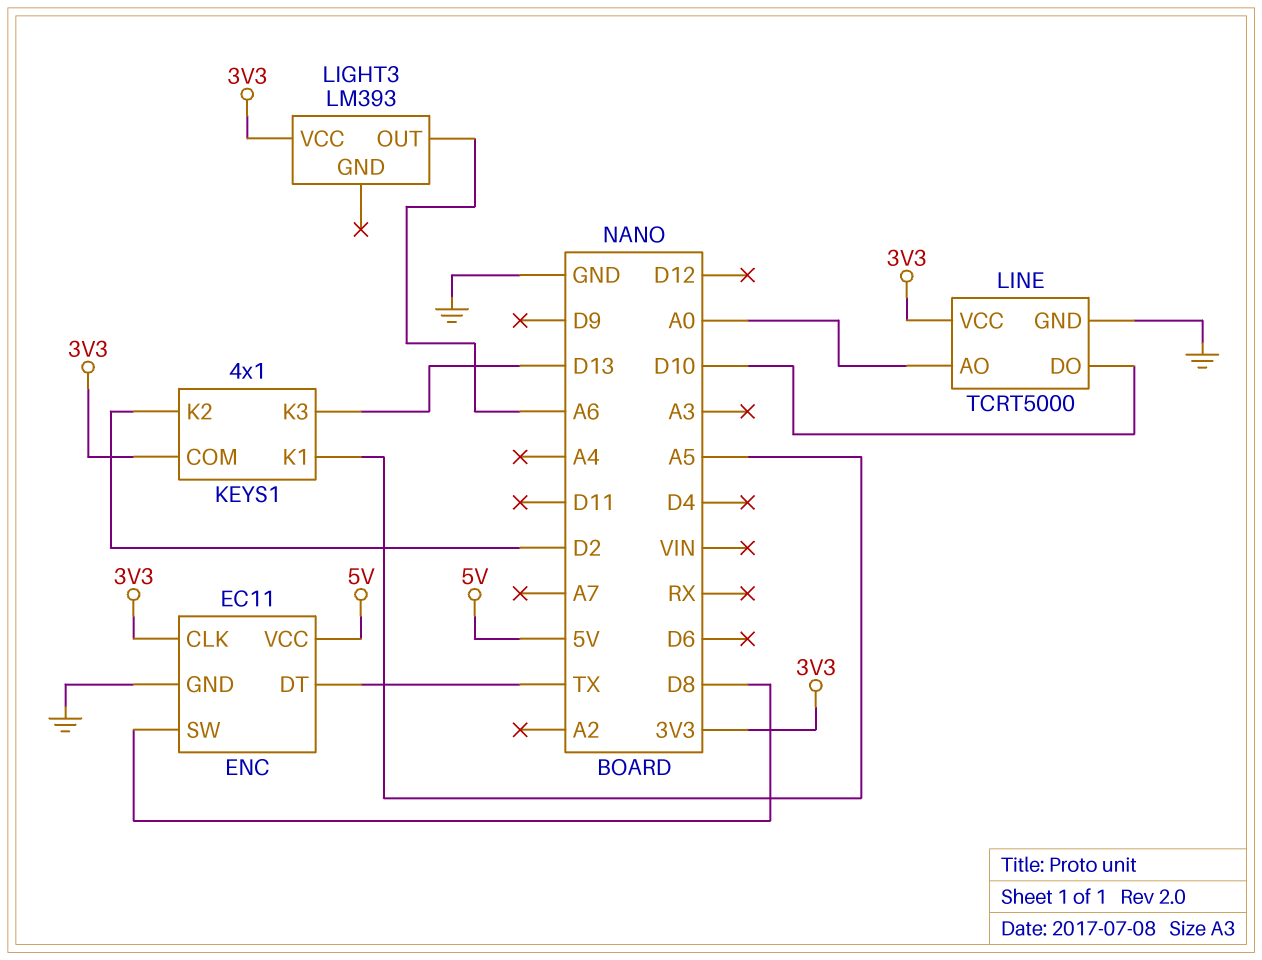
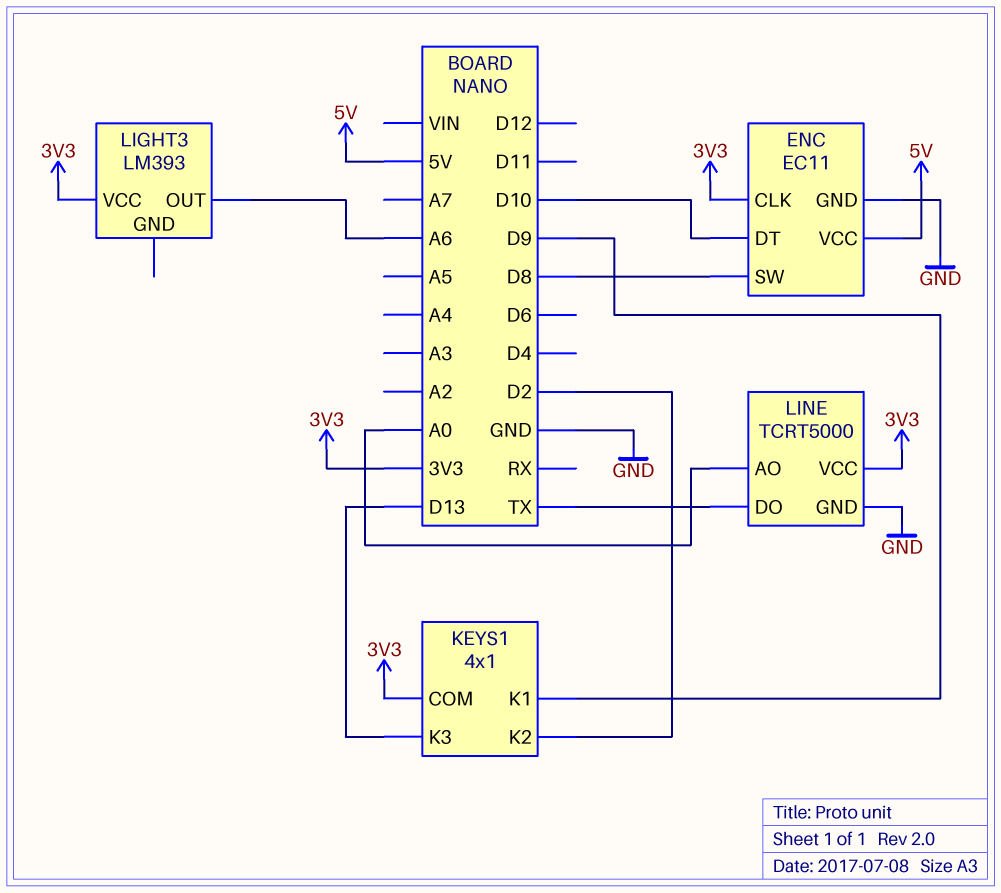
ENC pin DT: TX -> D10
KEYS1 pin K1: A5 -> D9
LINE pin DO: D10 -> TX

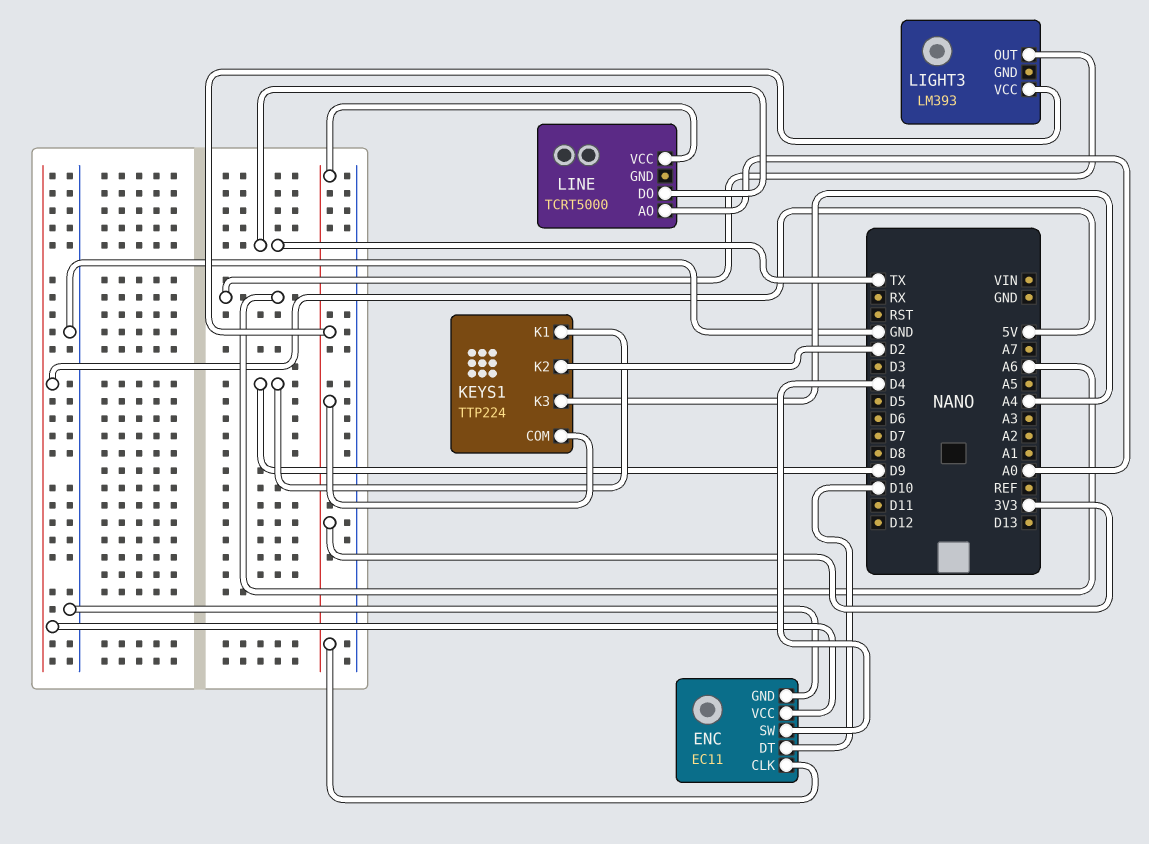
ENC pin SW: D8 -> D4
KEYS1: 4x1 -> TTP224
KEYS1 pin K3: D13 -> A4
LINE pin GND: GND -> none

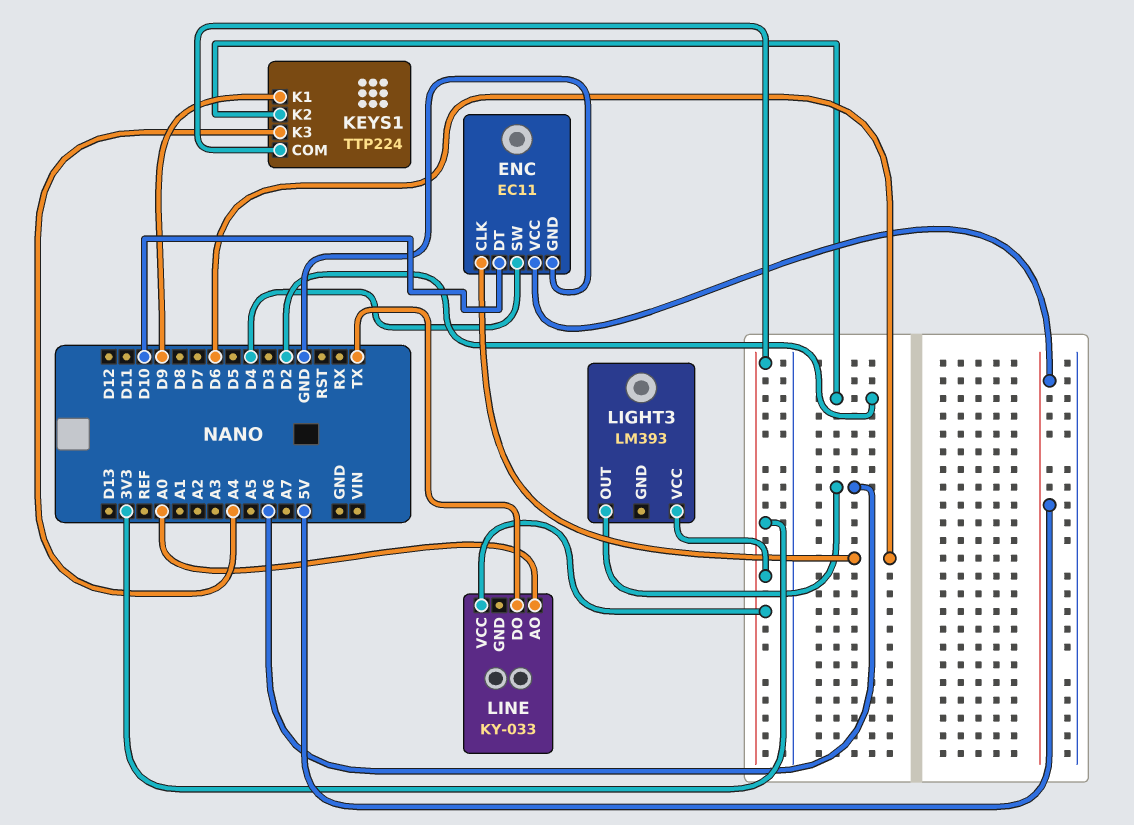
ENC pin CLK: 3V3 -> D6
LINE: TCRT5000 -> KY-033

